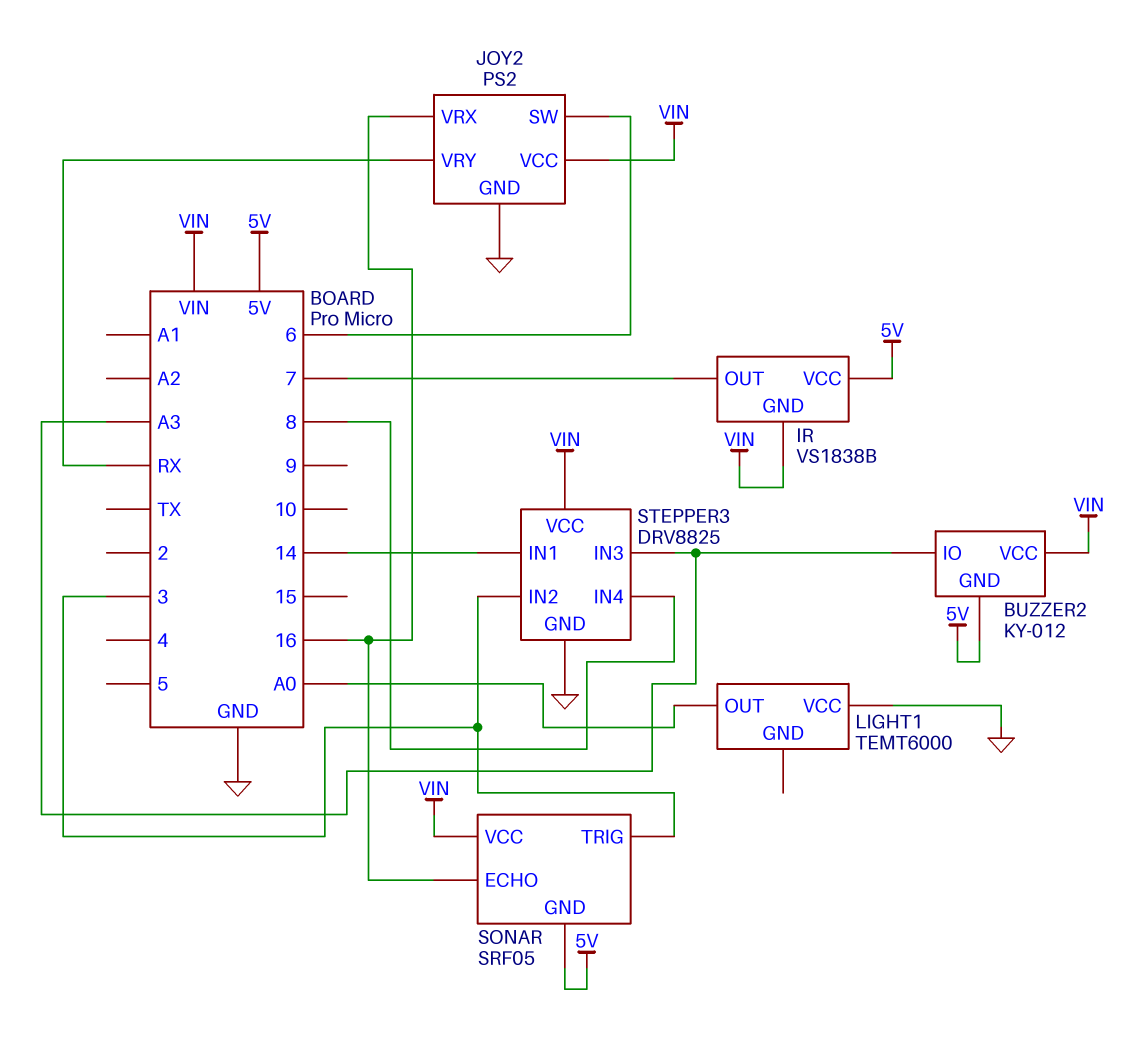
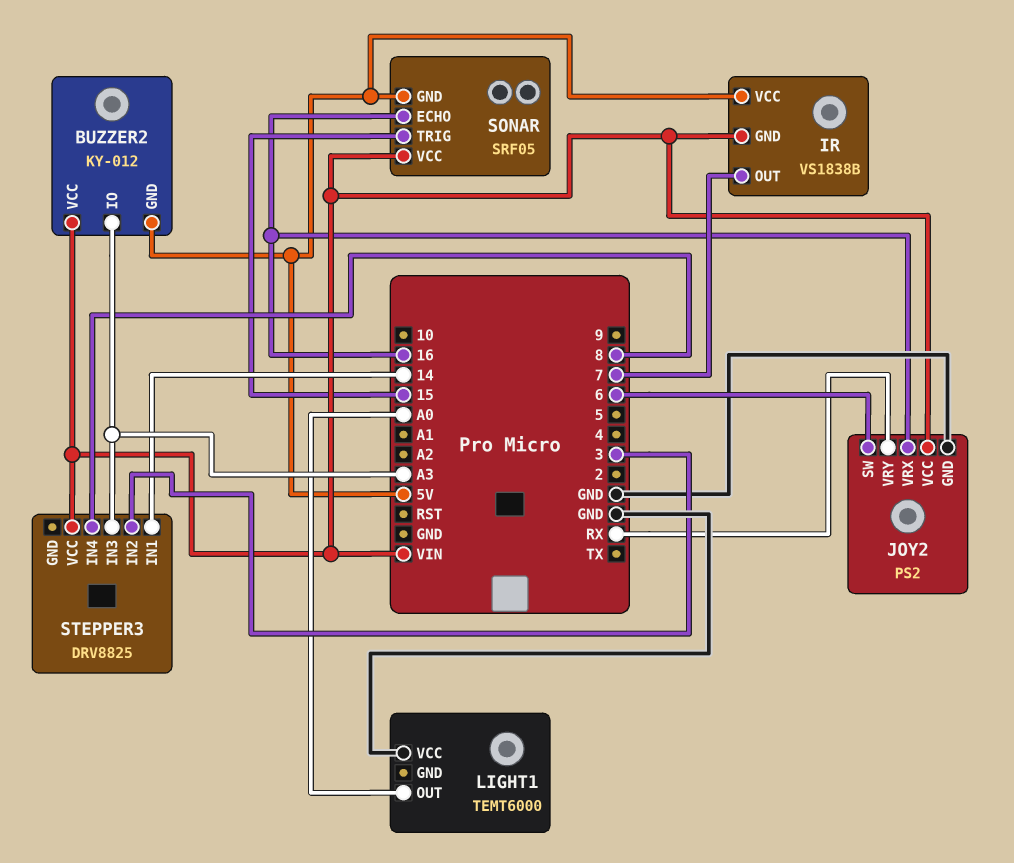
SONAR pin TRIG: 3 -> 15
STEPPER3 pin GND: GND -> none

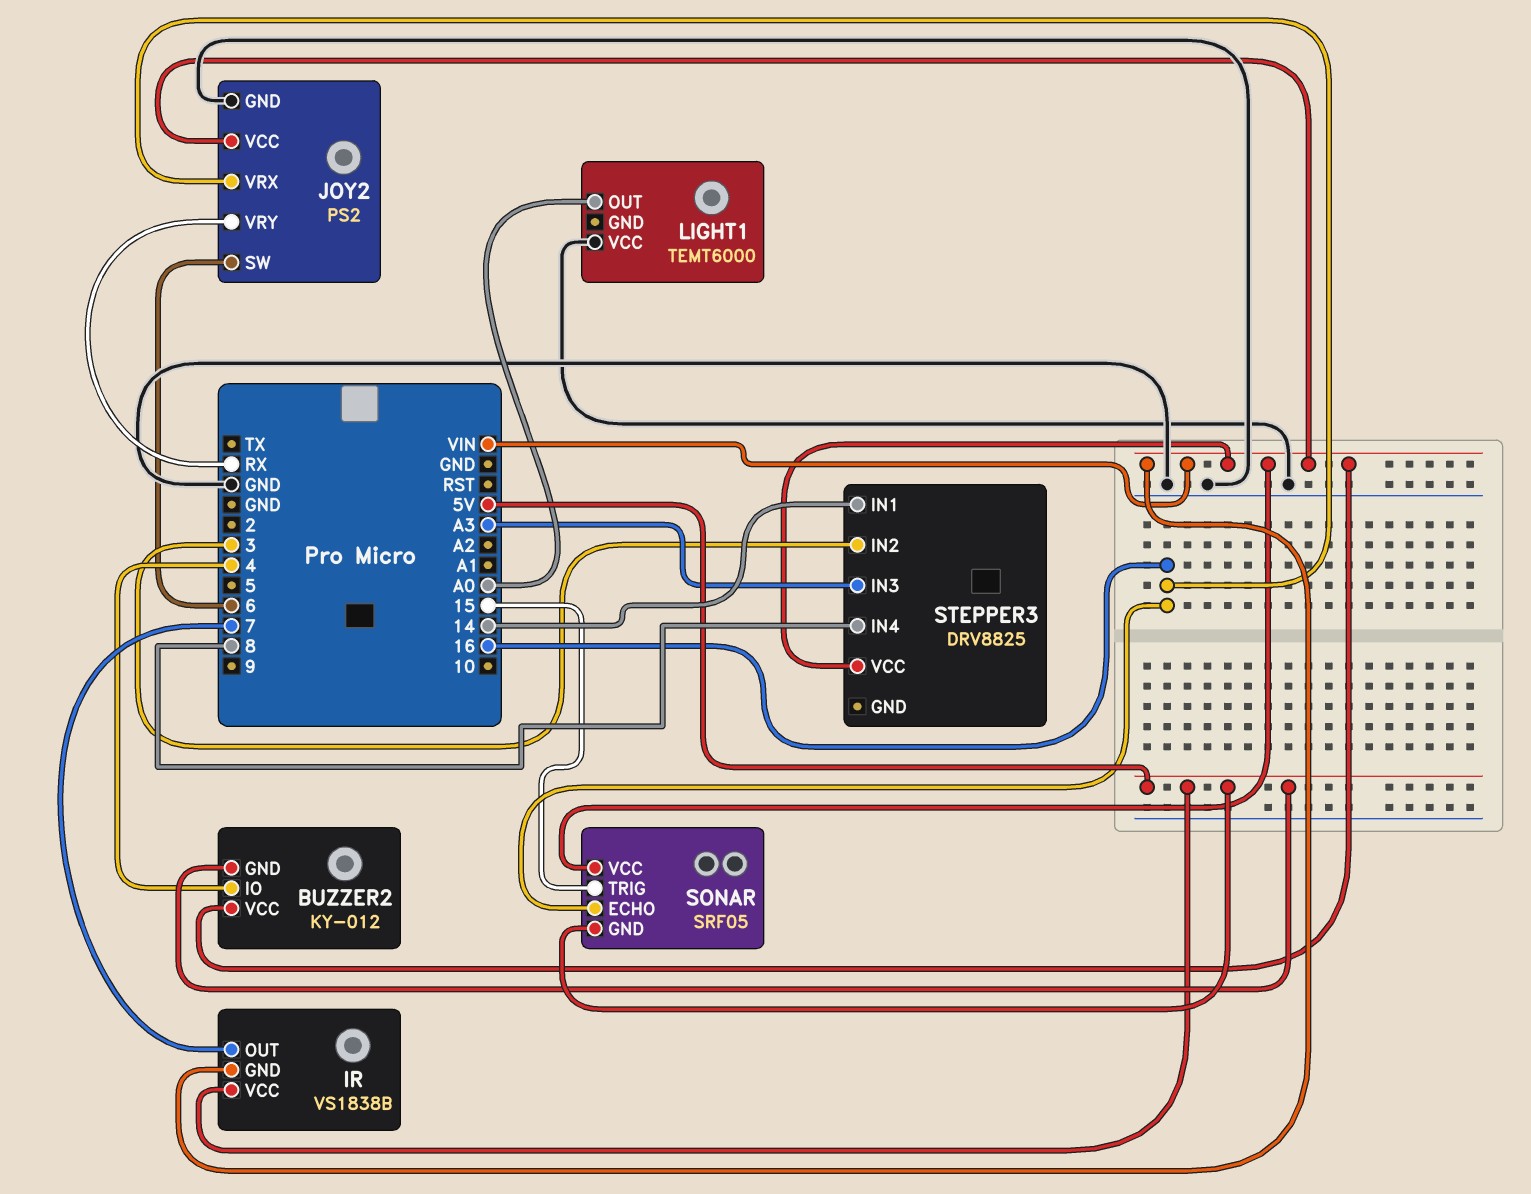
BUZZER2 pin IO: A3 -> 4

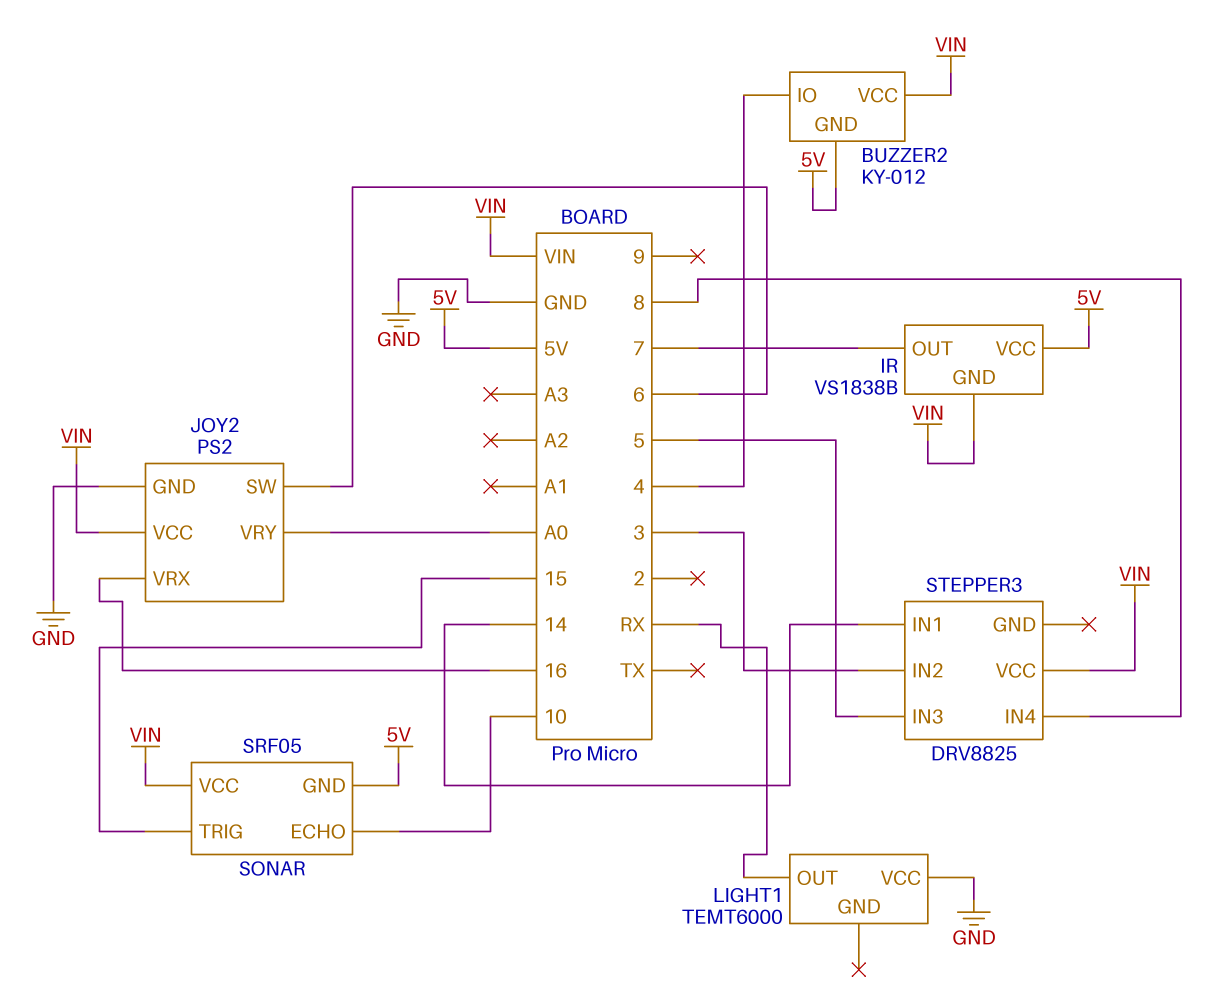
JOY2 pin VRY: RX -> A0
LIGHT1 pin OUT: A0 -> RX
SONAR pin ECHO: 16 -> 10
STEPPER3 pin IN3: A3 -> 5

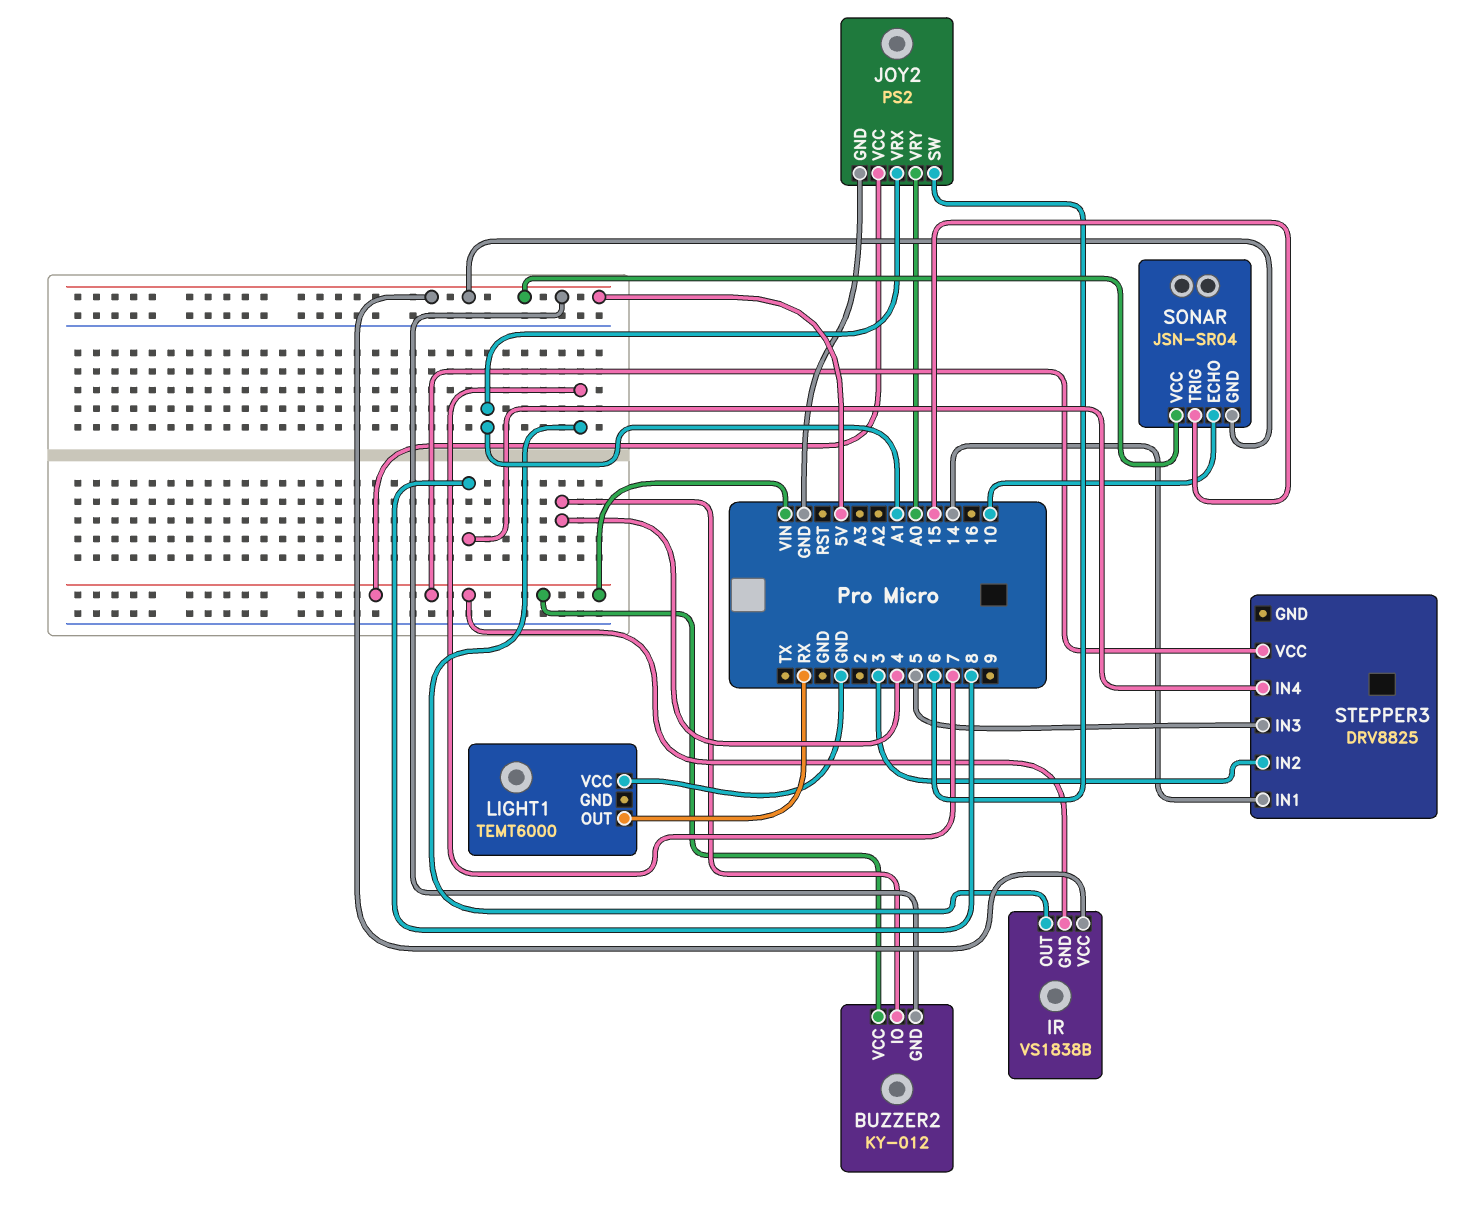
JOY2 pin VRX: 16 -> A1
SONAR: SRF05 -> JSN-SR04
SONAR pin VCC: VIN -> 5V

